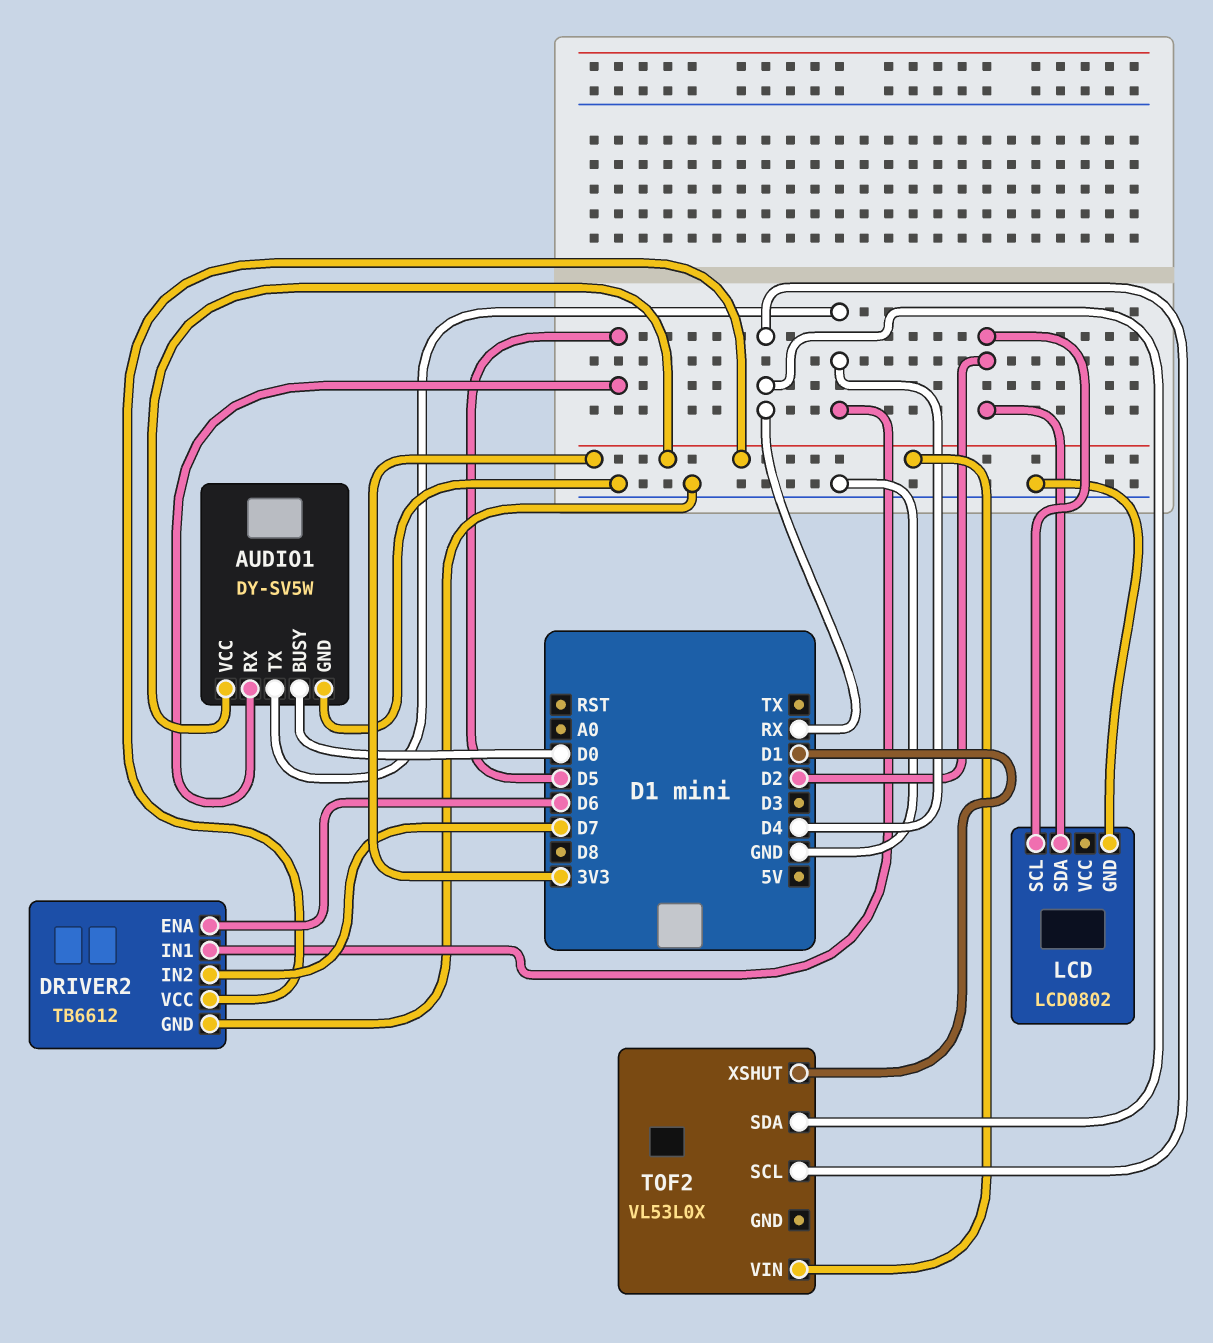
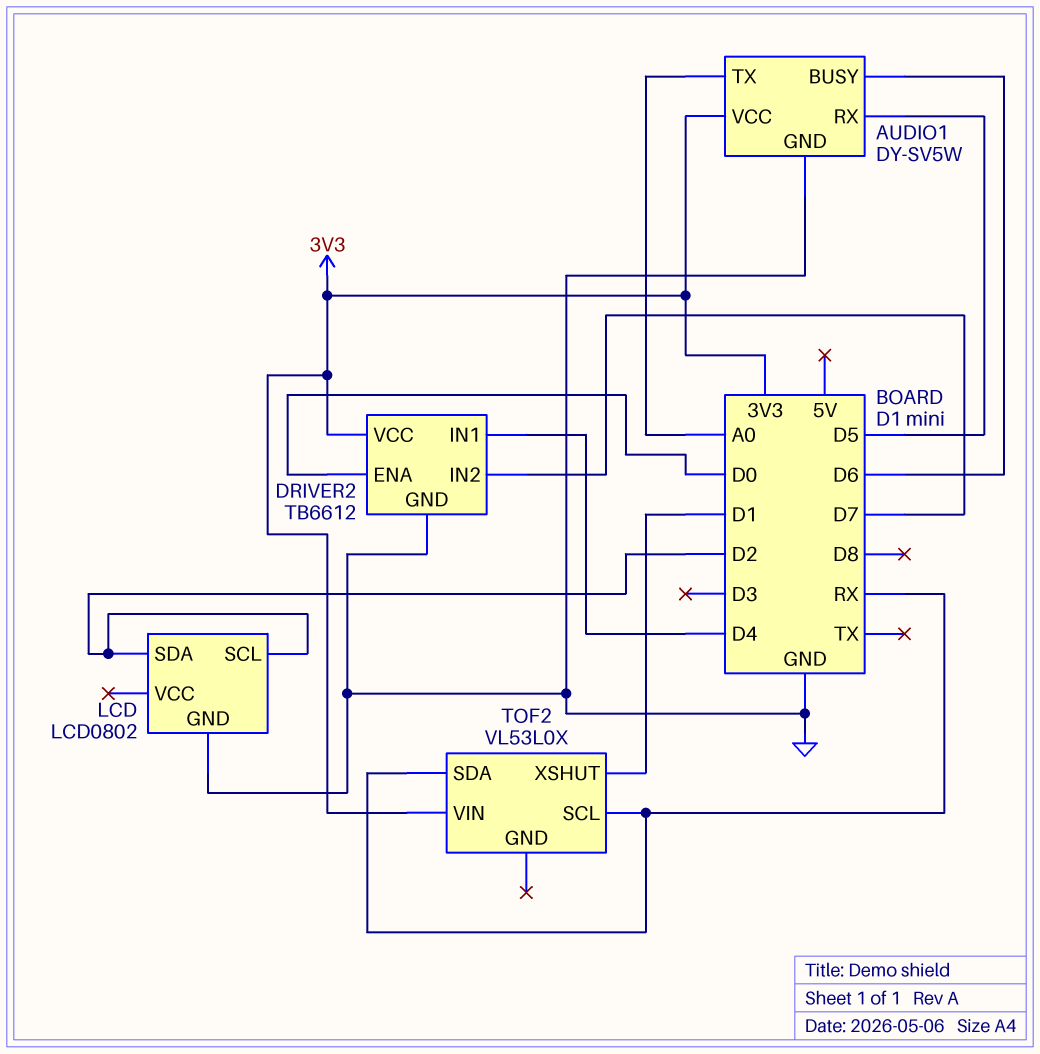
AUDIO1 pin BUSY: D0 -> D6
AUDIO1 pin TX: D4 -> A0
DRIVER2 pin ENA: D6 -> D0

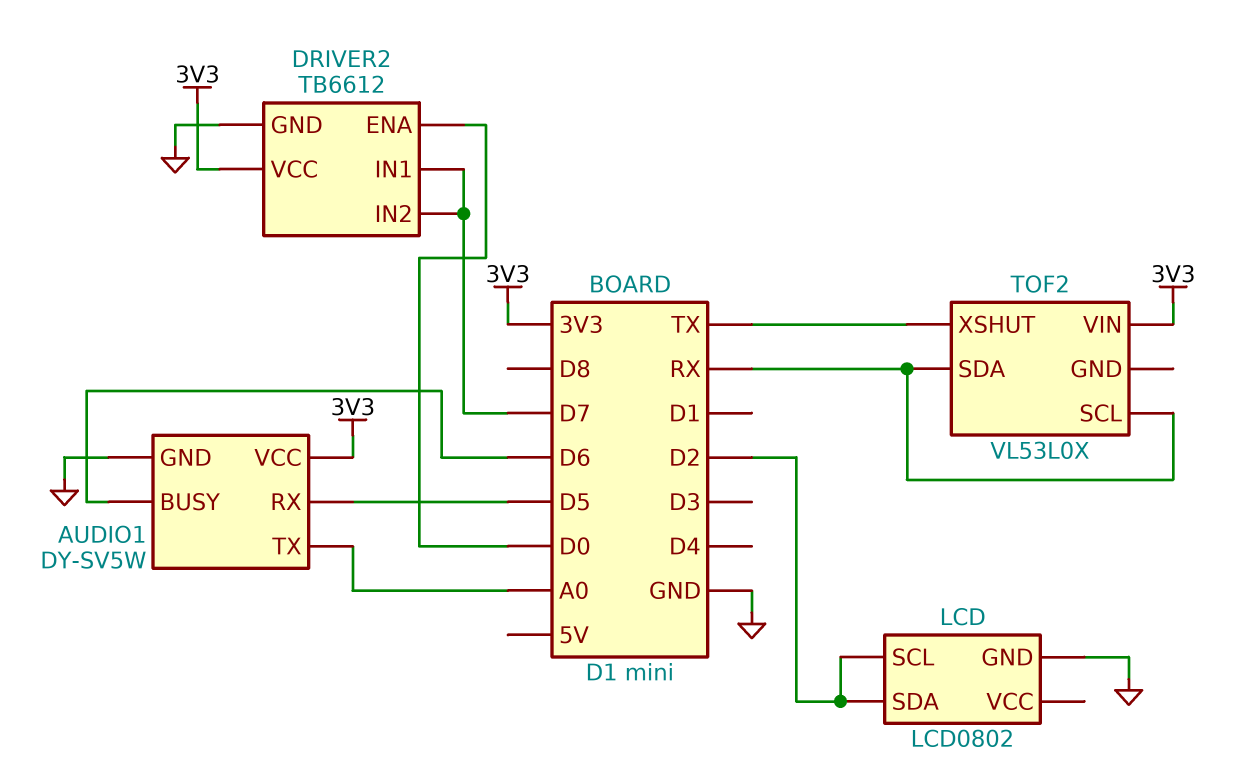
DRIVER2 pin IN1: D4 -> D7
TOF2 pin XSHUT: D1 -> TX

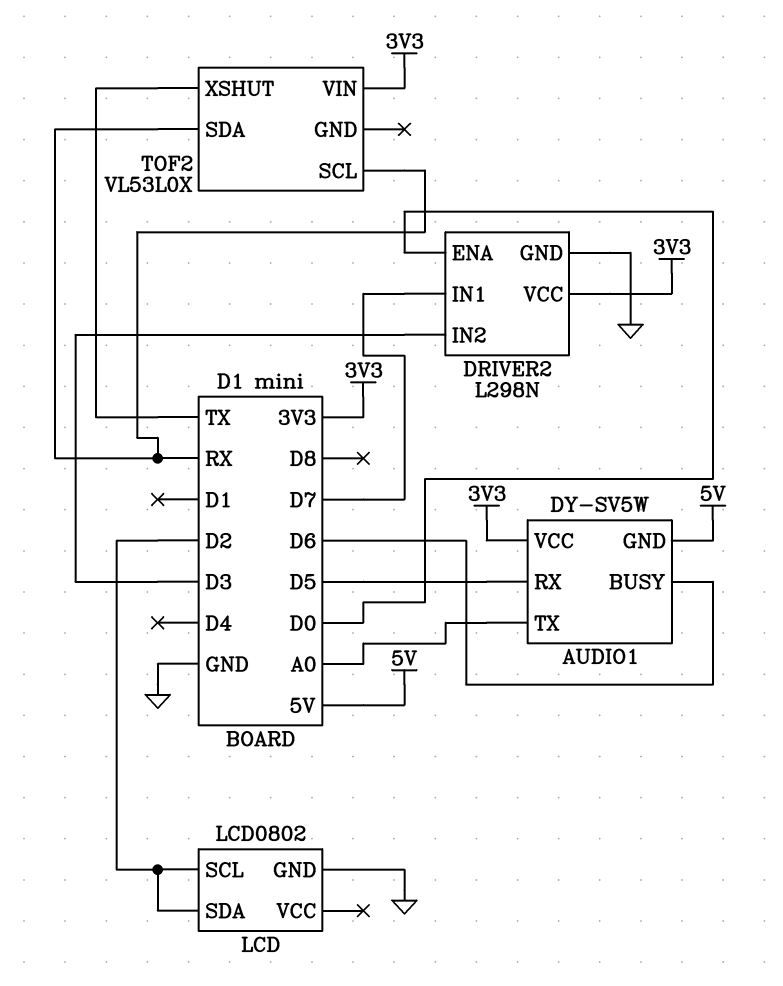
AUDIO1 pin GND: GND -> 5V
DRIVER2: TB6612 -> L298N
DRIVER2 pin IN2: D7 -> D3

